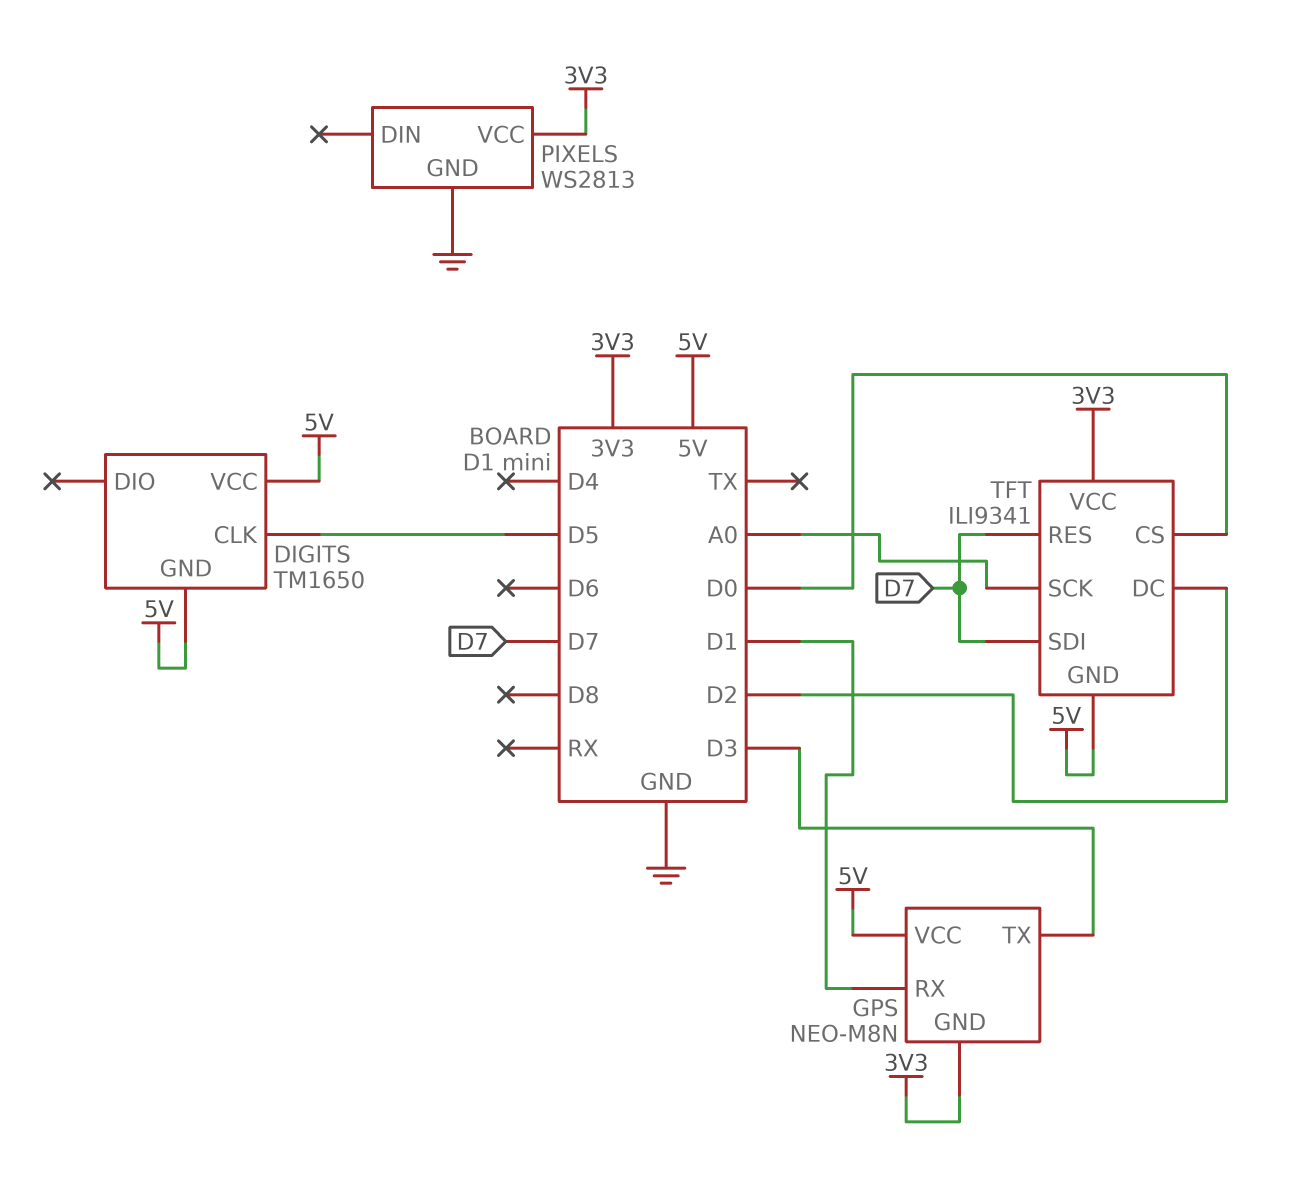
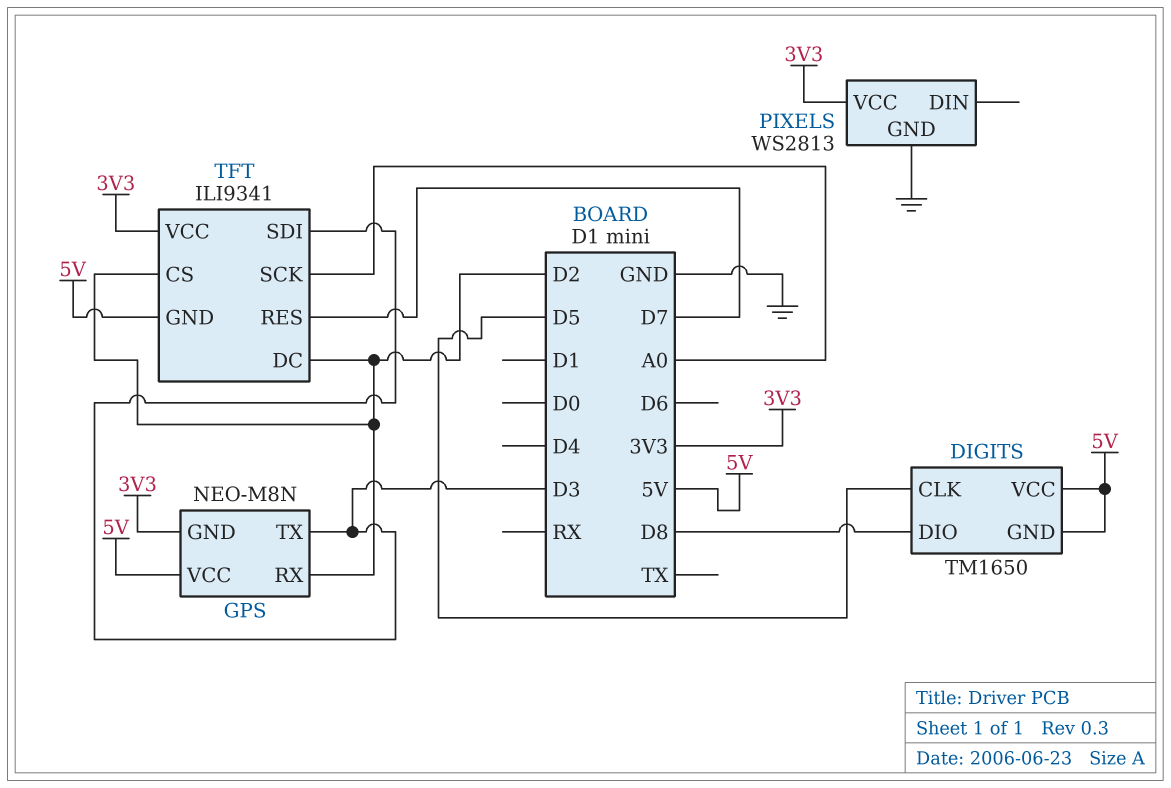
DIGITS pin DIO: none -> D8
GPS pin RX: D1 -> D2
TFT pin CS: D0 -> D2
TFT pin SDI: D7 -> D3

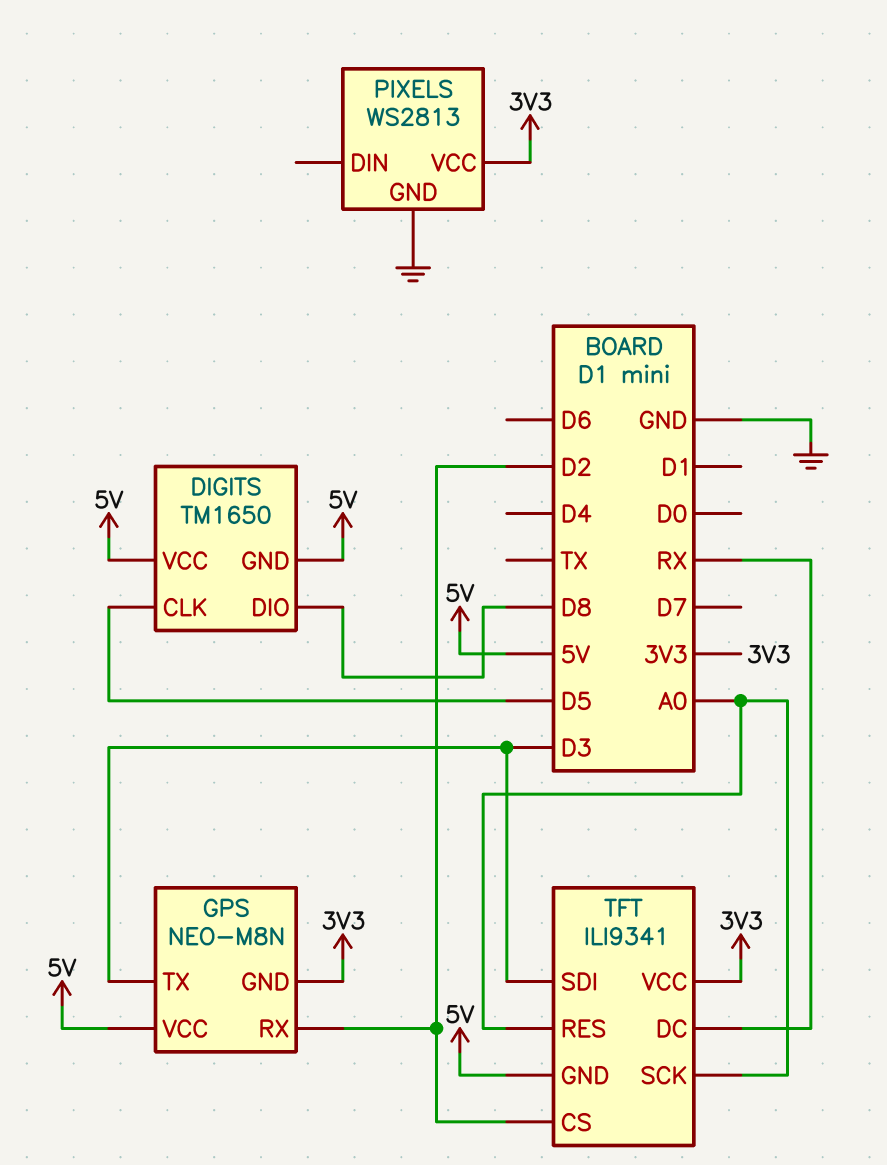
TFT pin DC: D2 -> RX
TFT pin RES: D7 -> A0

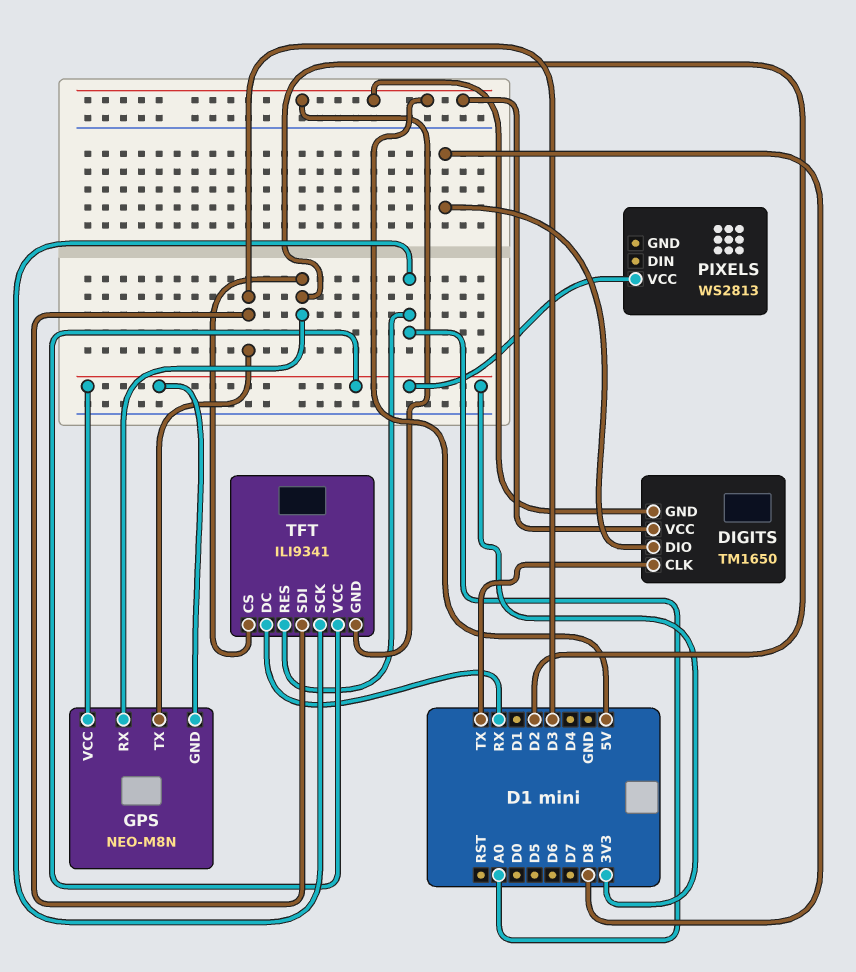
DIGITS pin CLK: D5 -> TX
GPS pin VCC: 5V -> 3V3
PIXELS pin GND: GND -> none

